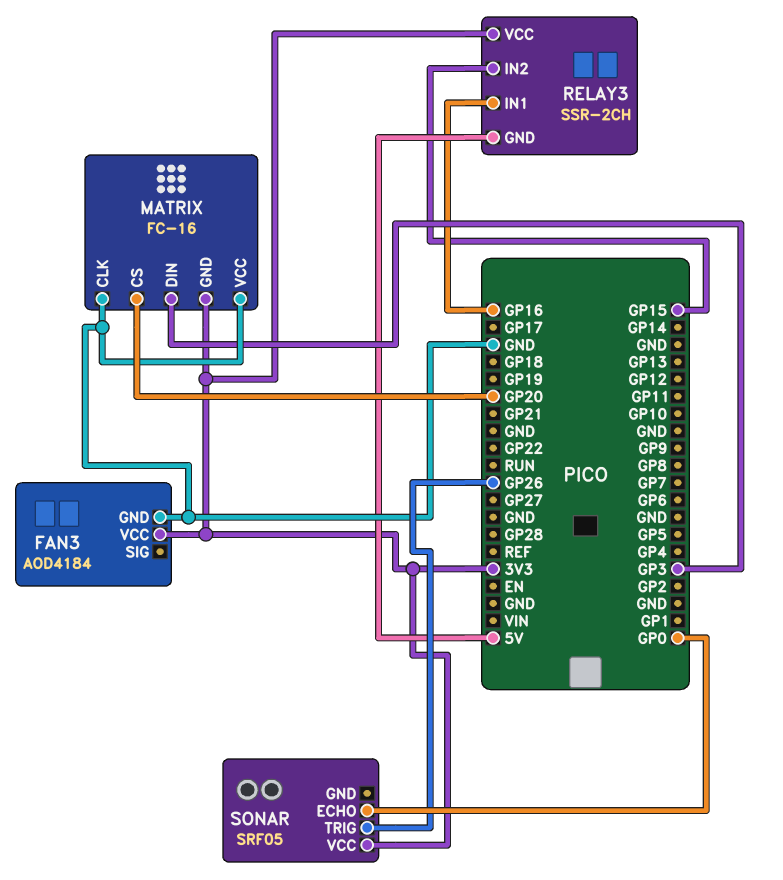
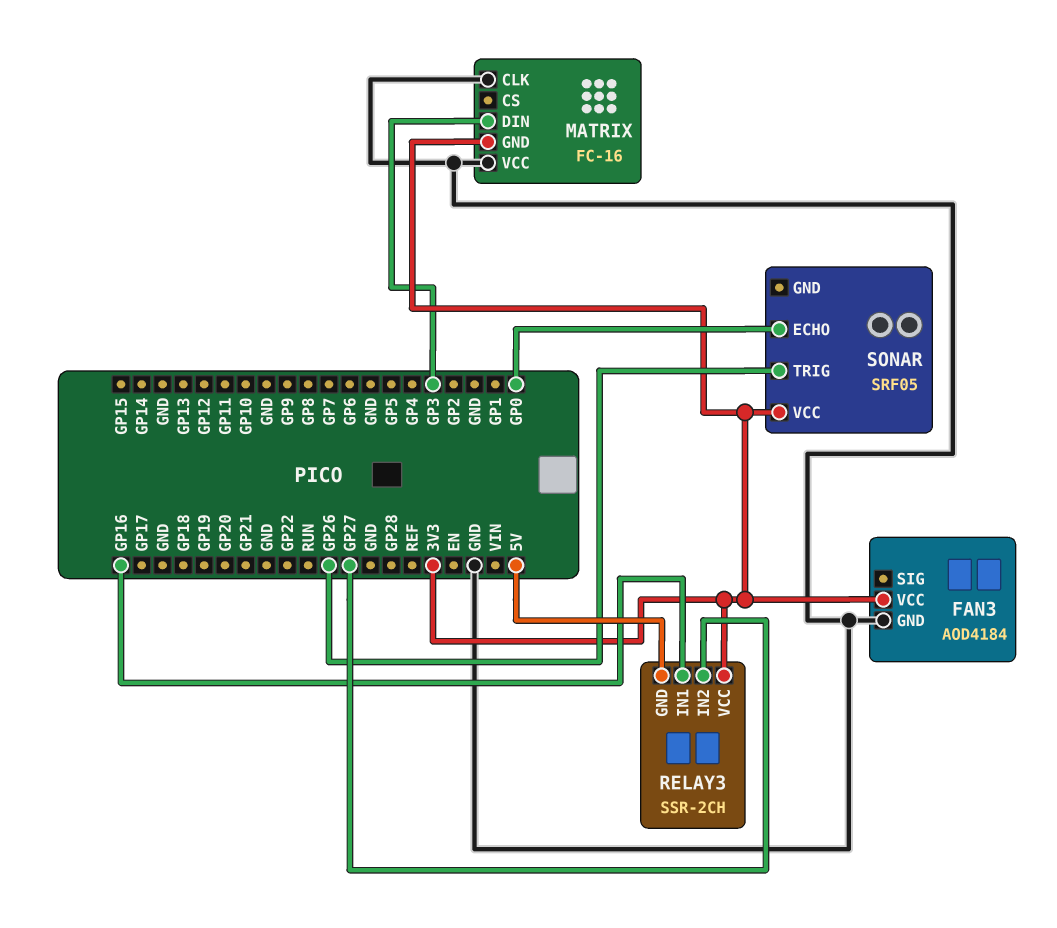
MATRIX pin CS: GP20 -> none
RELAY3 pin IN2: GP15 -> GP27

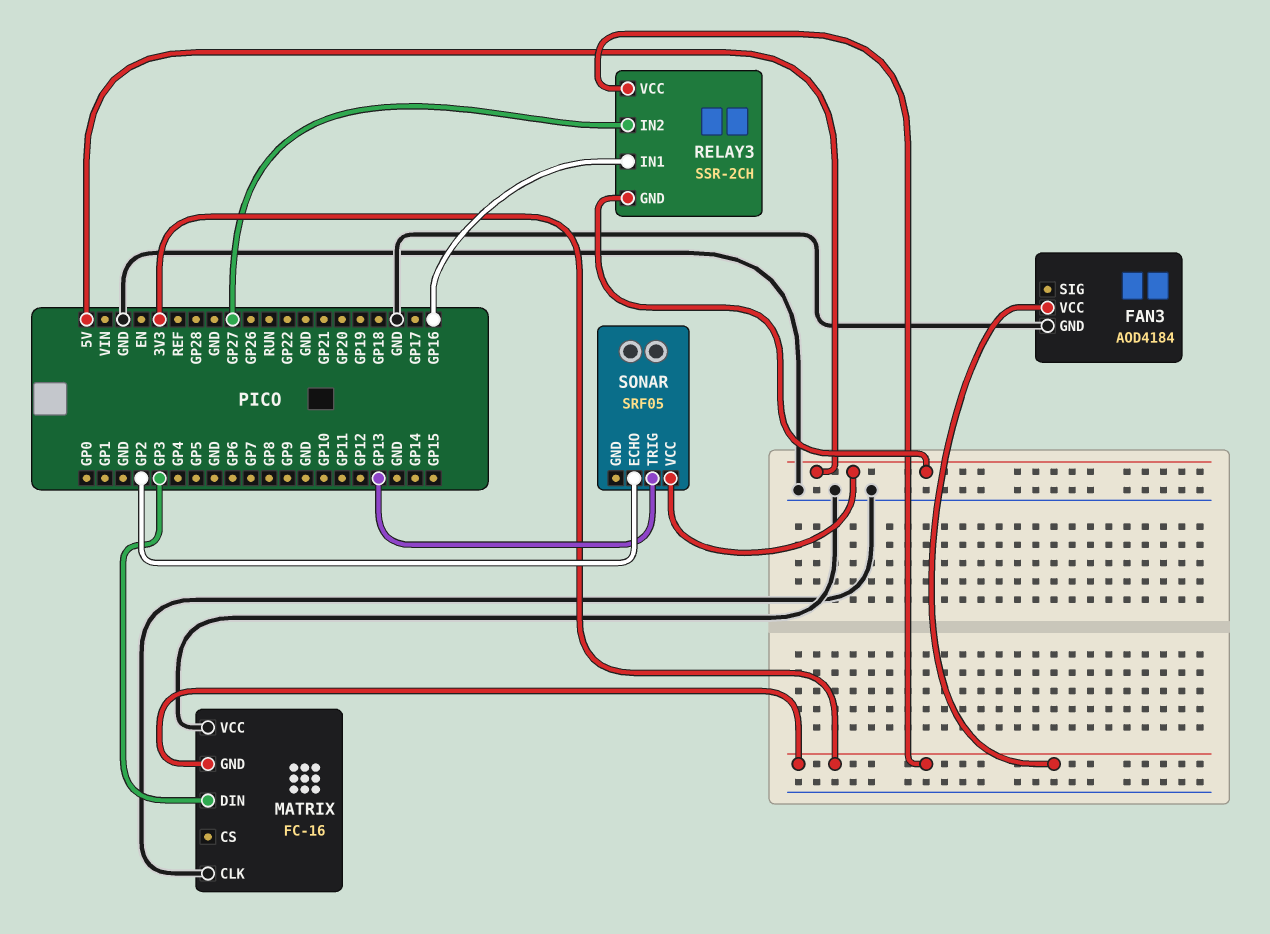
SONAR pin ECHO: GP0 -> GP2
SONAR pin TRIG: GP26 -> GP13
SONAR pin VCC: 3V3 -> 5V

